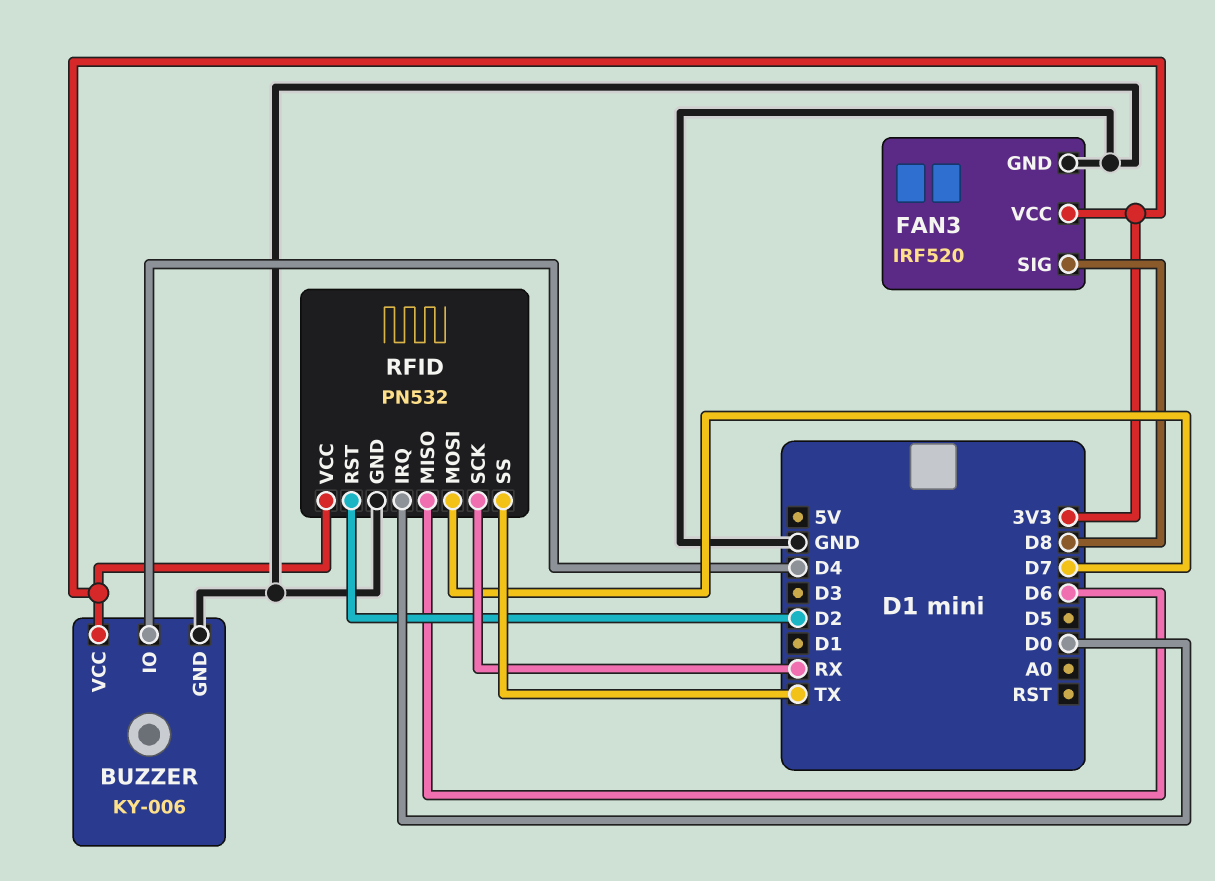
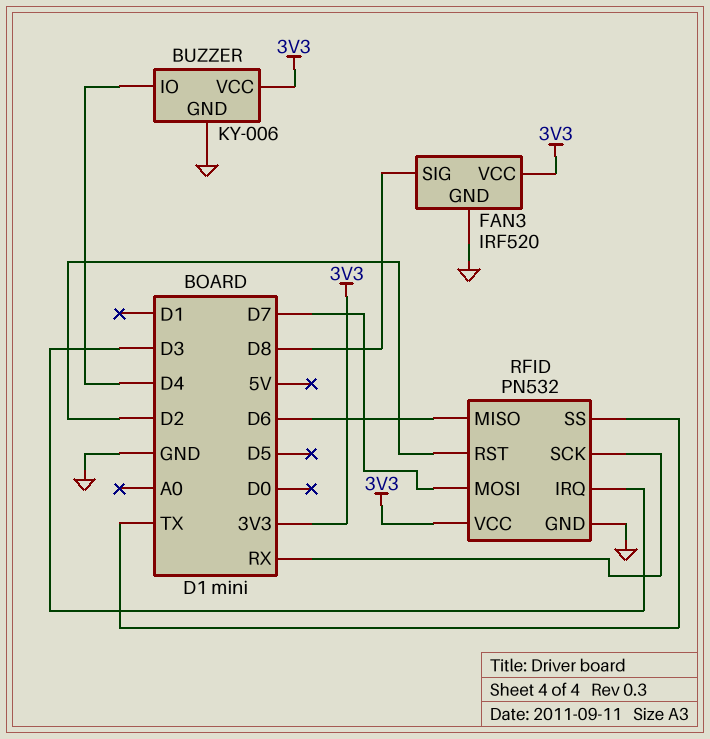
RFID pin IRQ: D0 -> D3

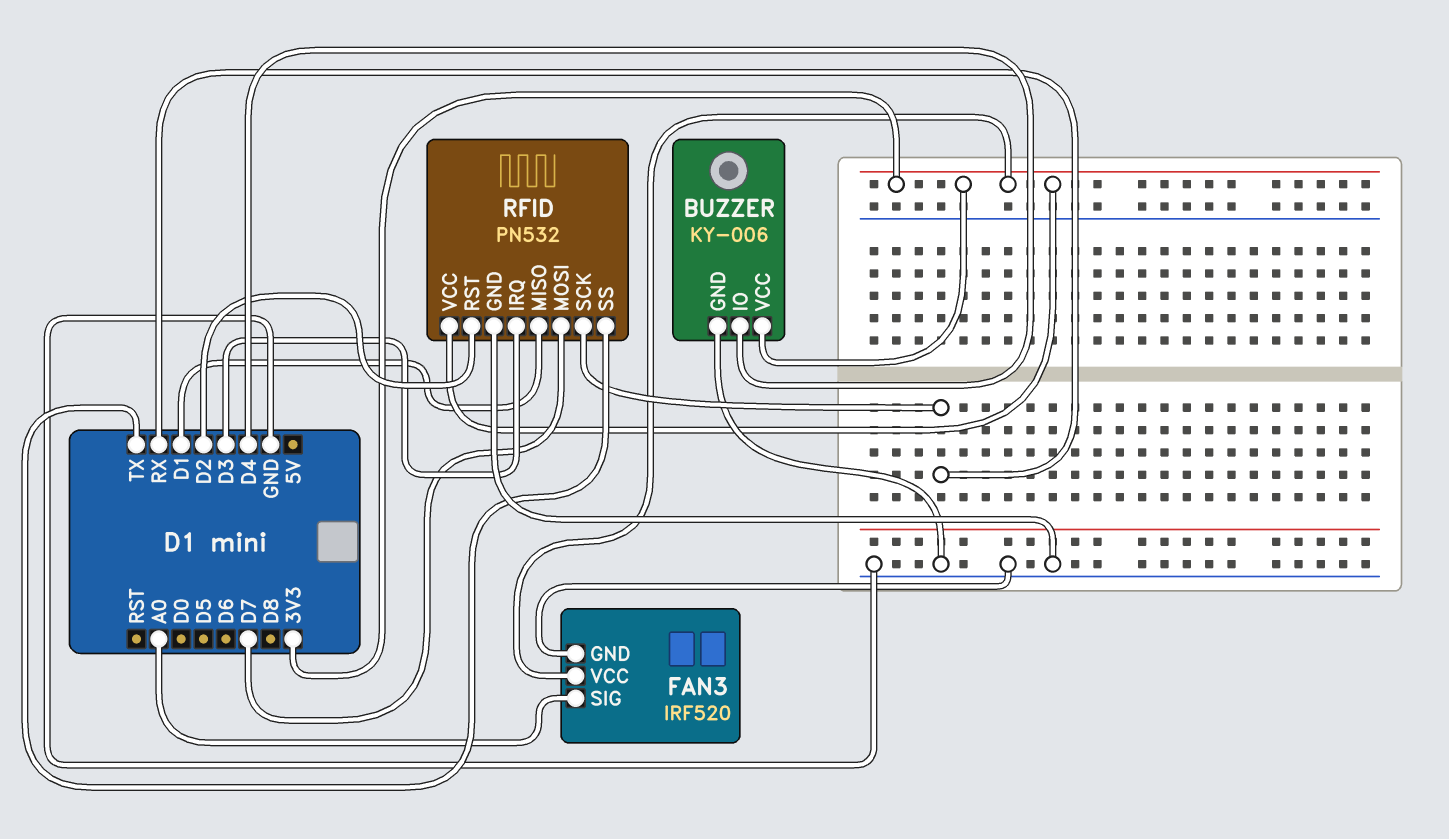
FAN3 pin SIG: D8 -> A0
RFID pin MISO: D6 -> D1

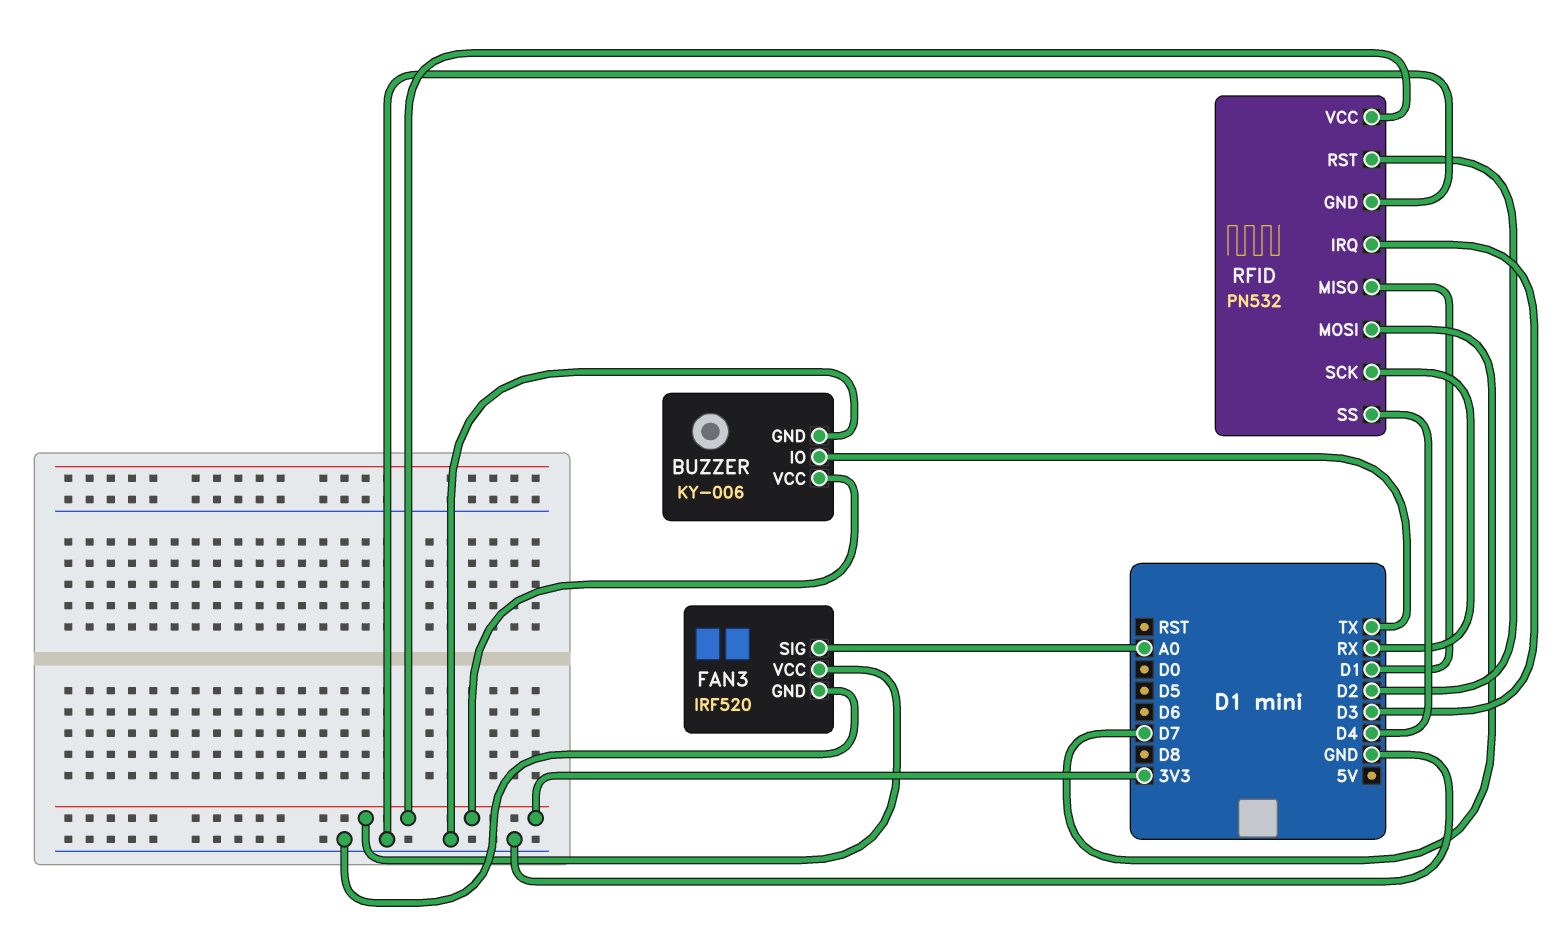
BUZZER pin IO: D4 -> TX
RFID pin SS: TX -> D4

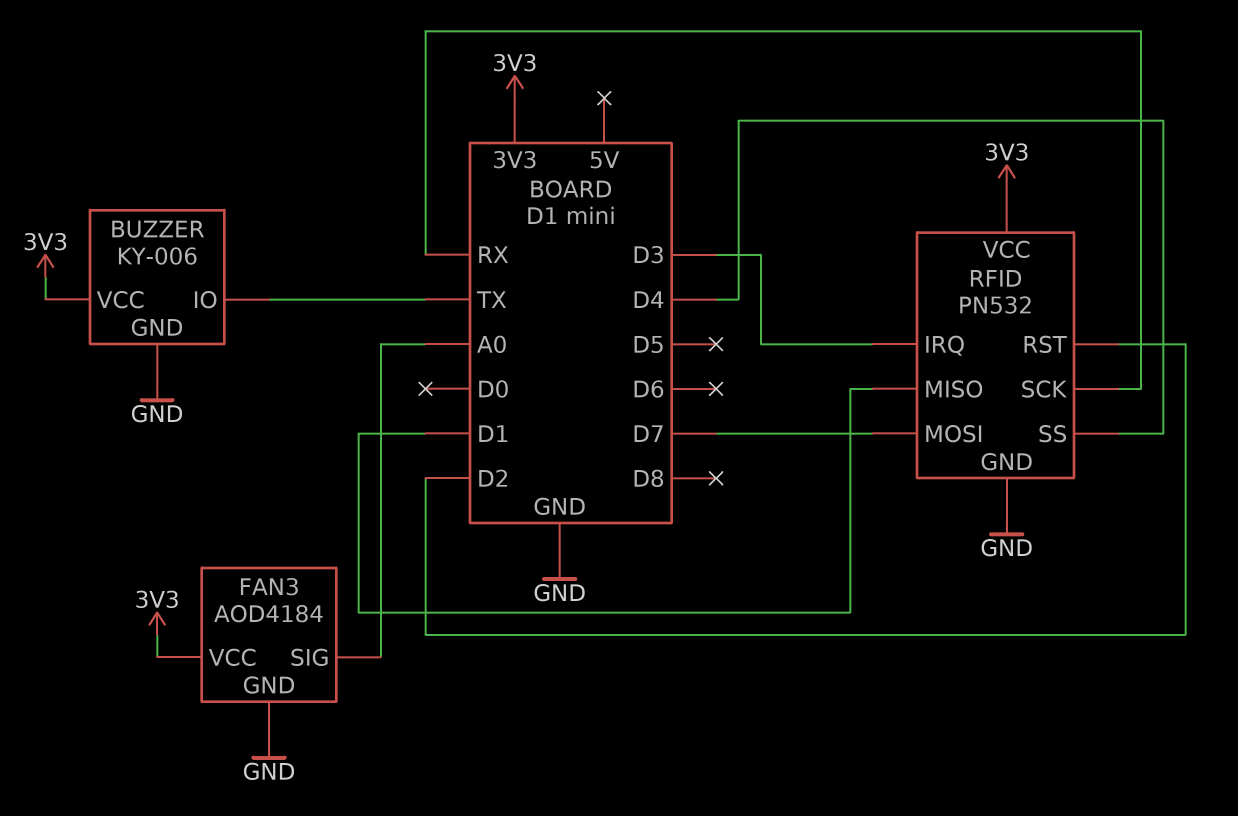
FAN3: IRF520 -> AOD4184

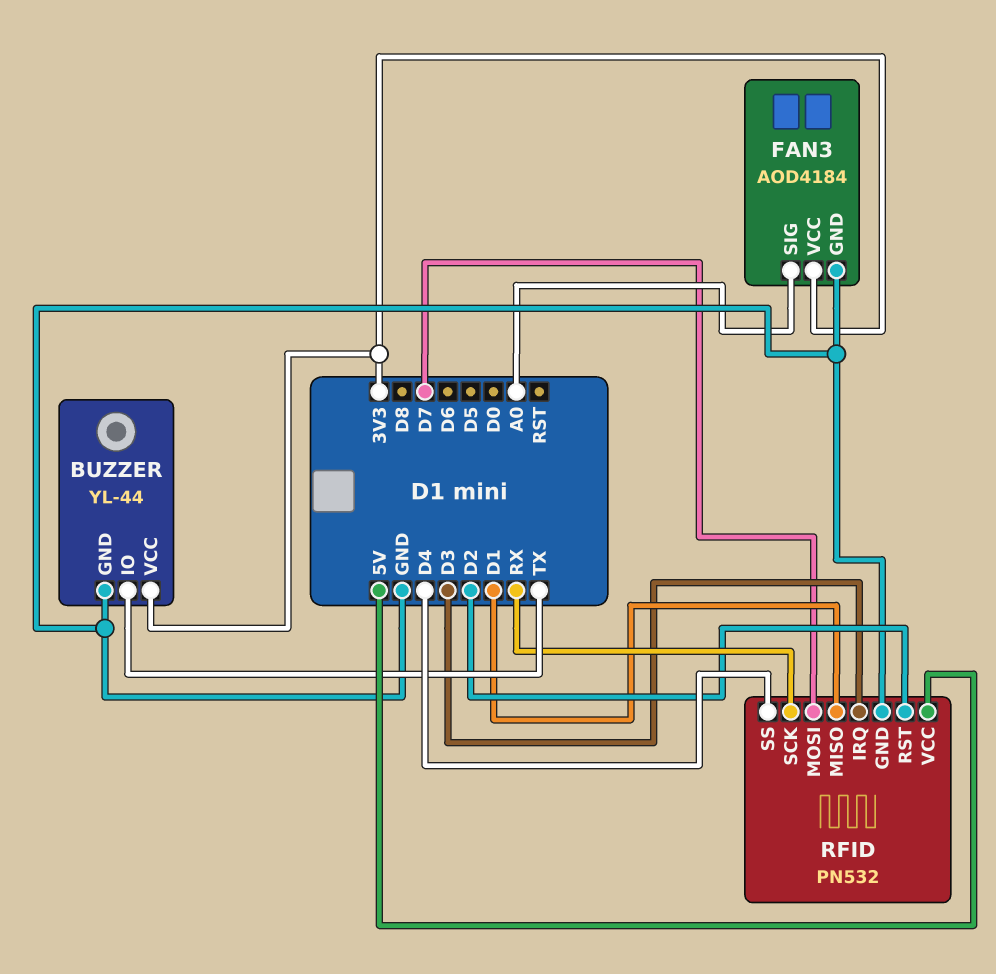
BUZZER: KY-006 -> YL-44
RFID pin VCC: 3V3 -> 5V

